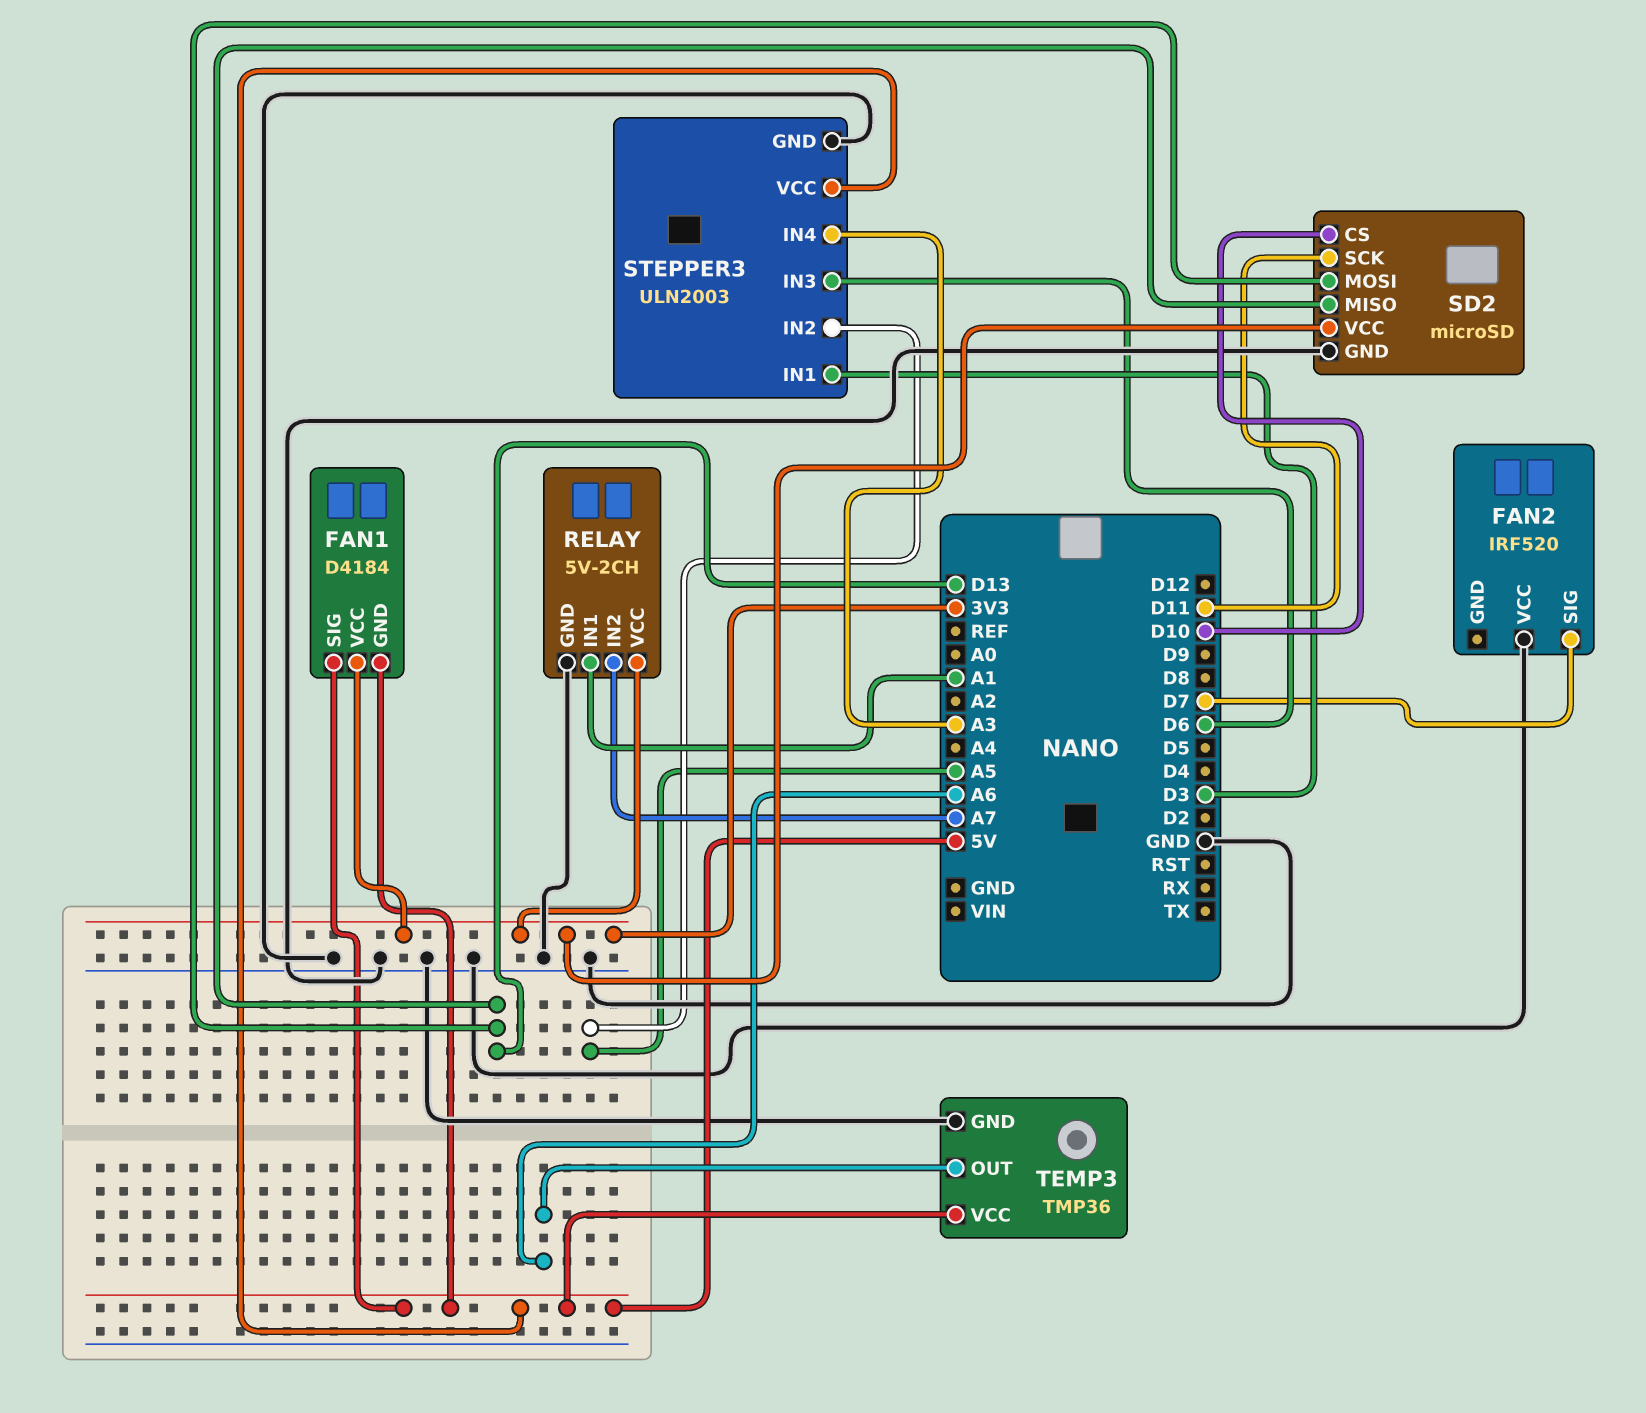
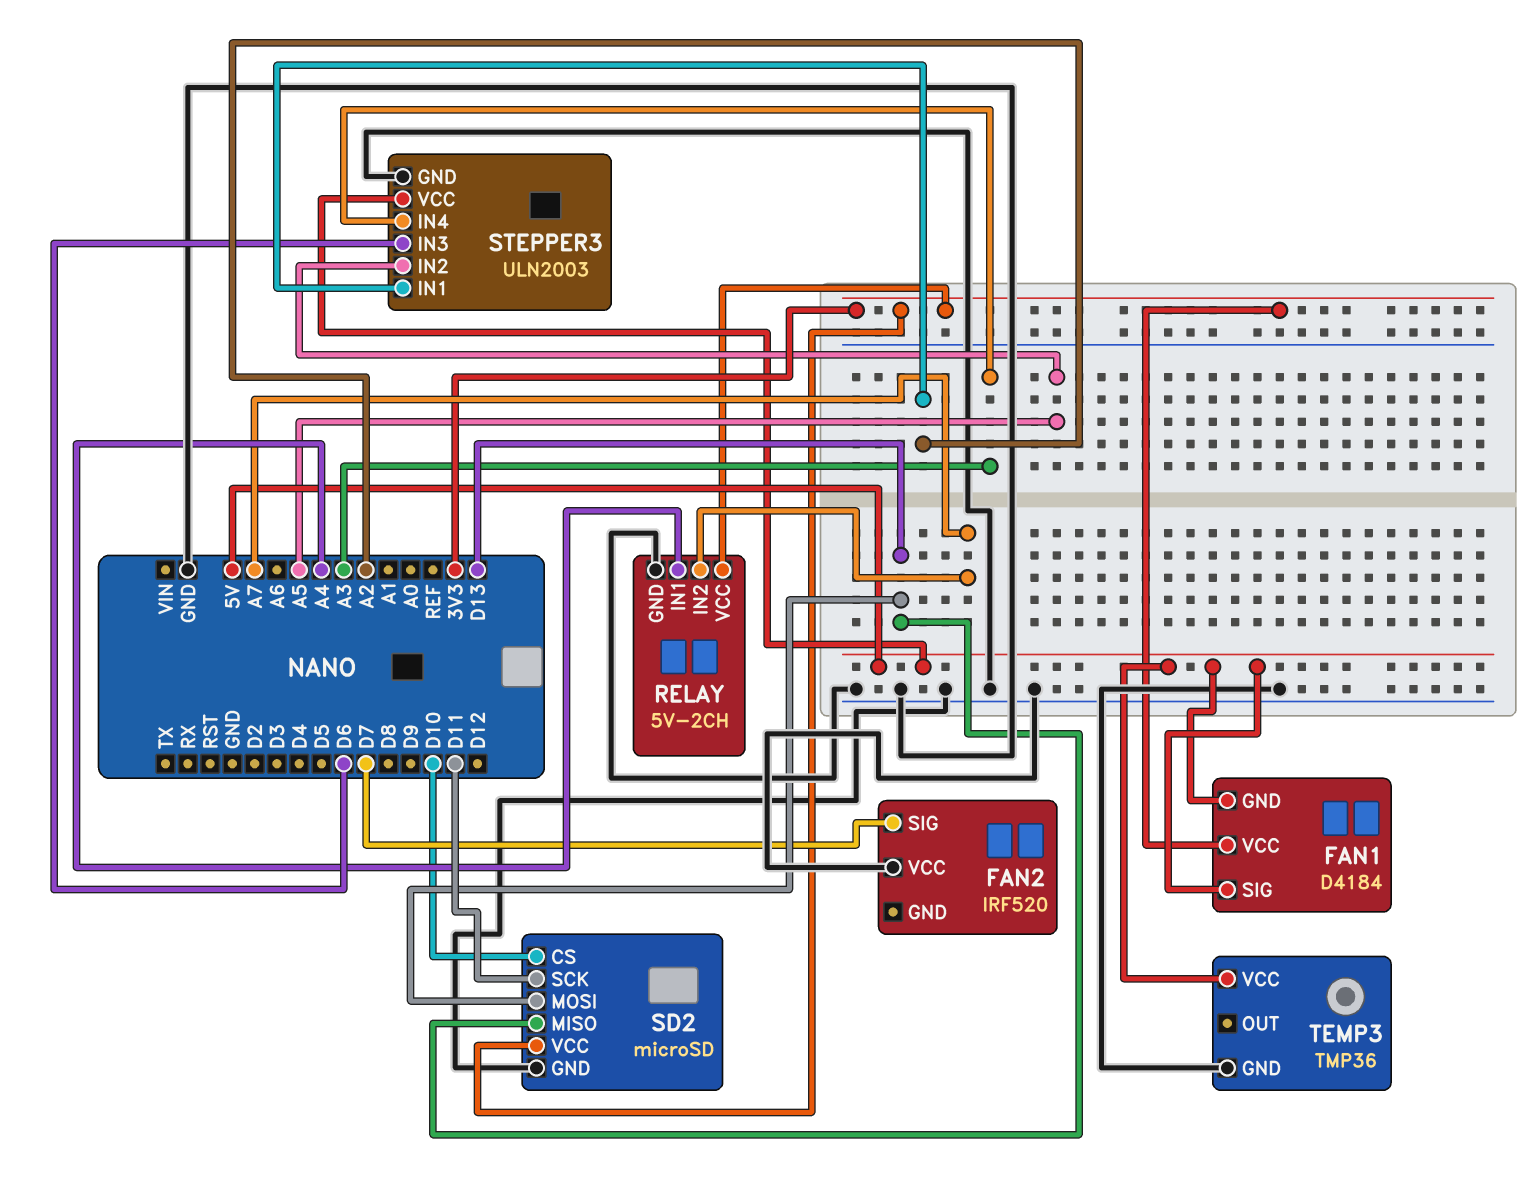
RELAY pin IN1: A1 -> A4
STEPPER3 pin IN1: D3 -> A2
TEMP3 pin OUT: A6 -> none

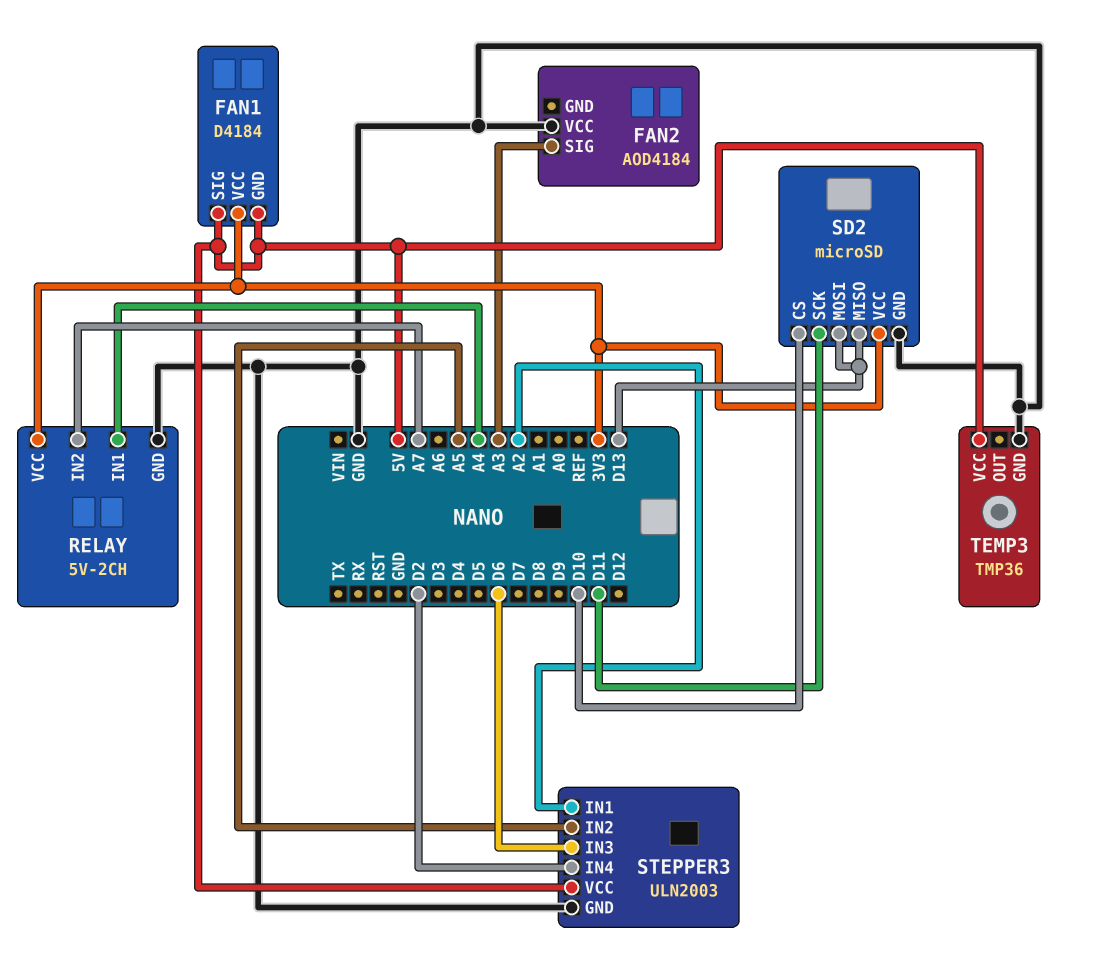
FAN2: IRF520 -> AOD4184
FAN2 pin SIG: D7 -> A3
STEPPER3 pin IN4: A3 -> D2

